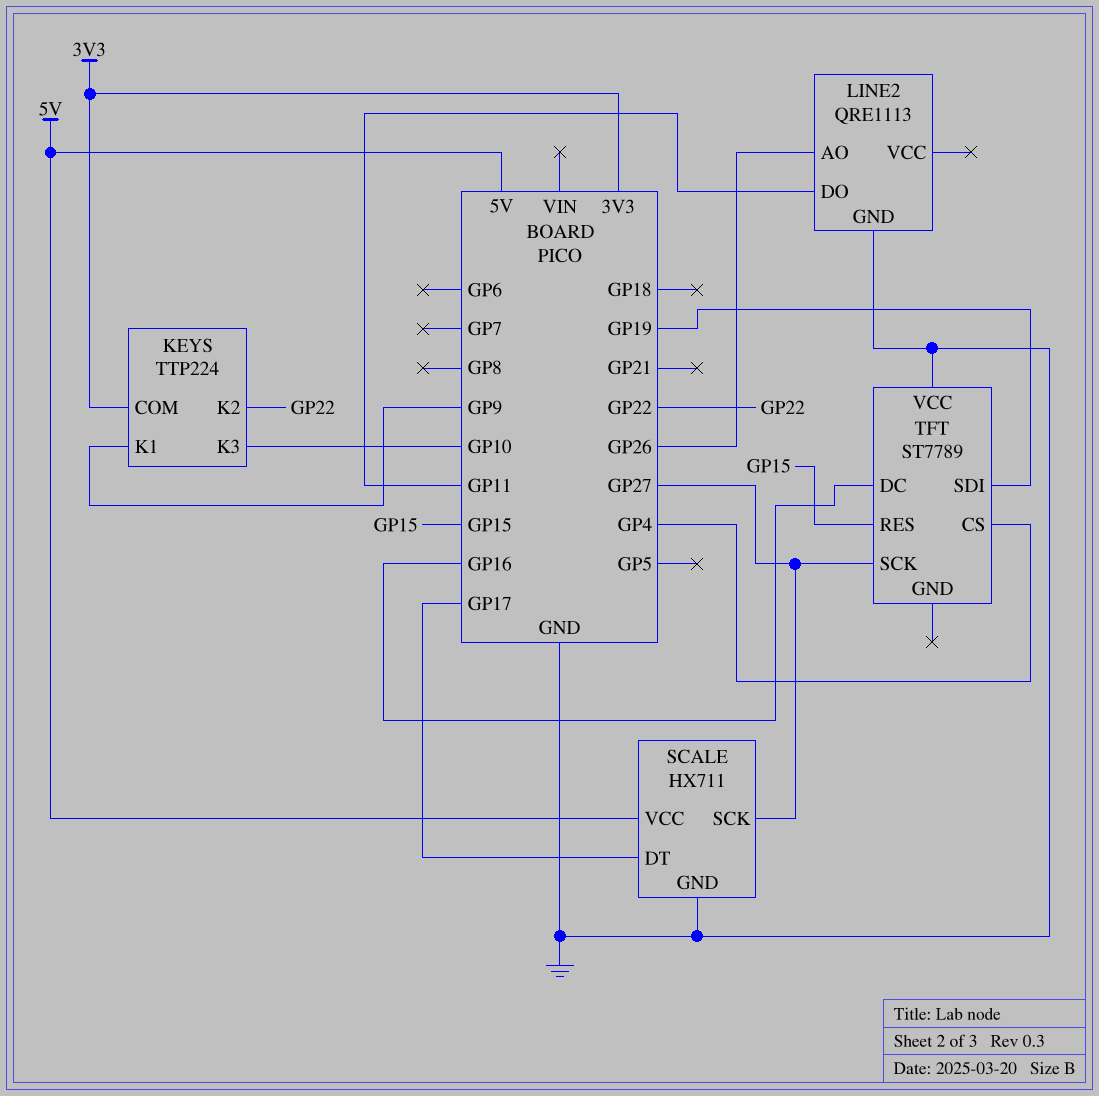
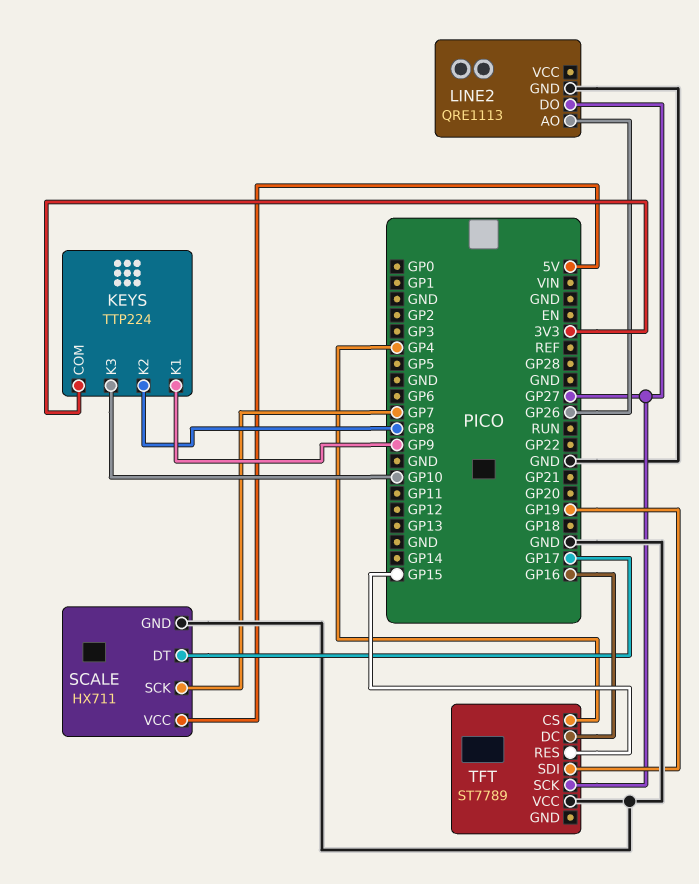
KEYS pin K2: GP22 -> GP8
LINE2 pin DO: GP11 -> GP27
SCALE pin SCK: GP27 -> GP7

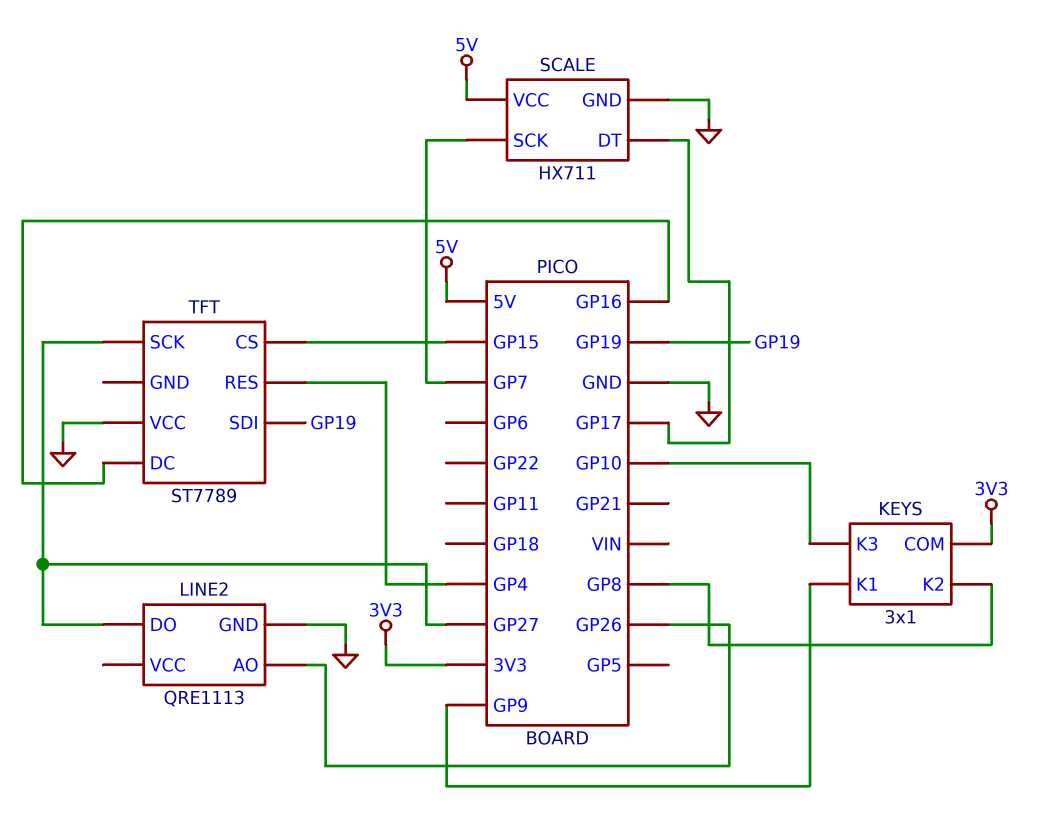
KEYS: TTP224 -> 3x1
TFT pin CS: GP4 -> GP15
TFT pin RES: GP15 -> GP4

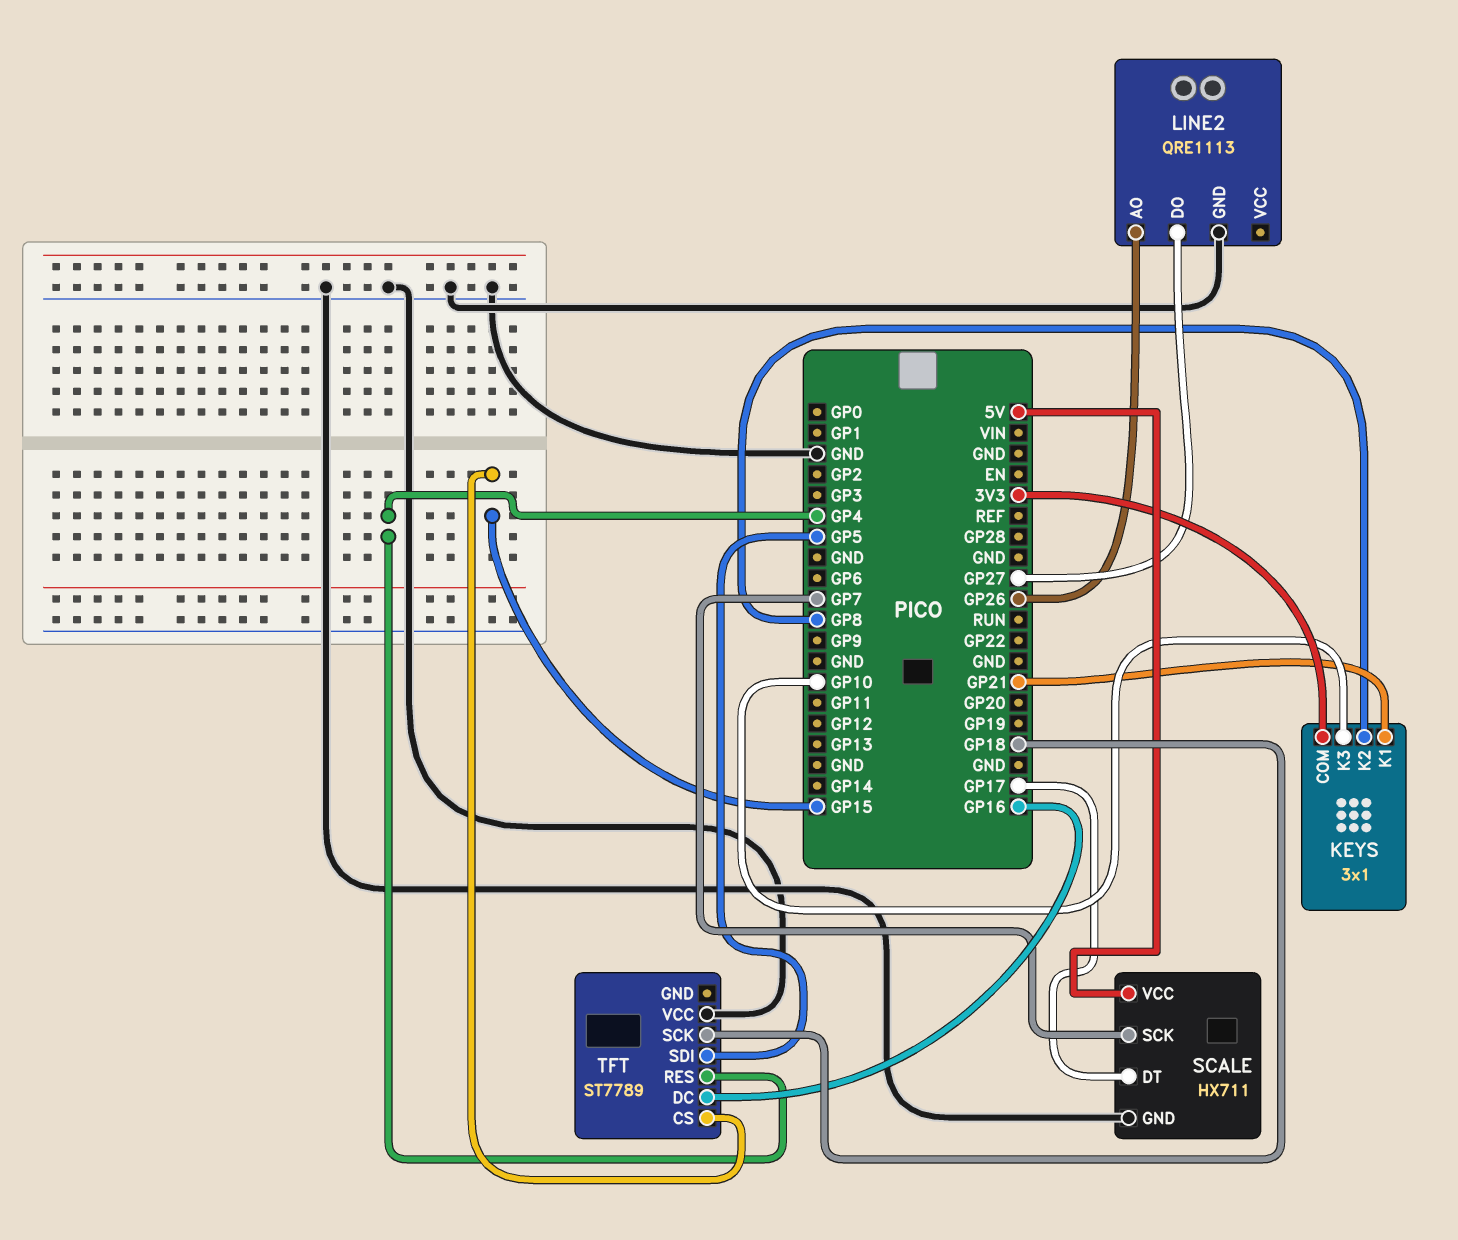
KEYS pin K1: GP9 -> GP21
TFT pin SCK: GP27 -> GP18
TFT pin SDI: GP19 -> GP5

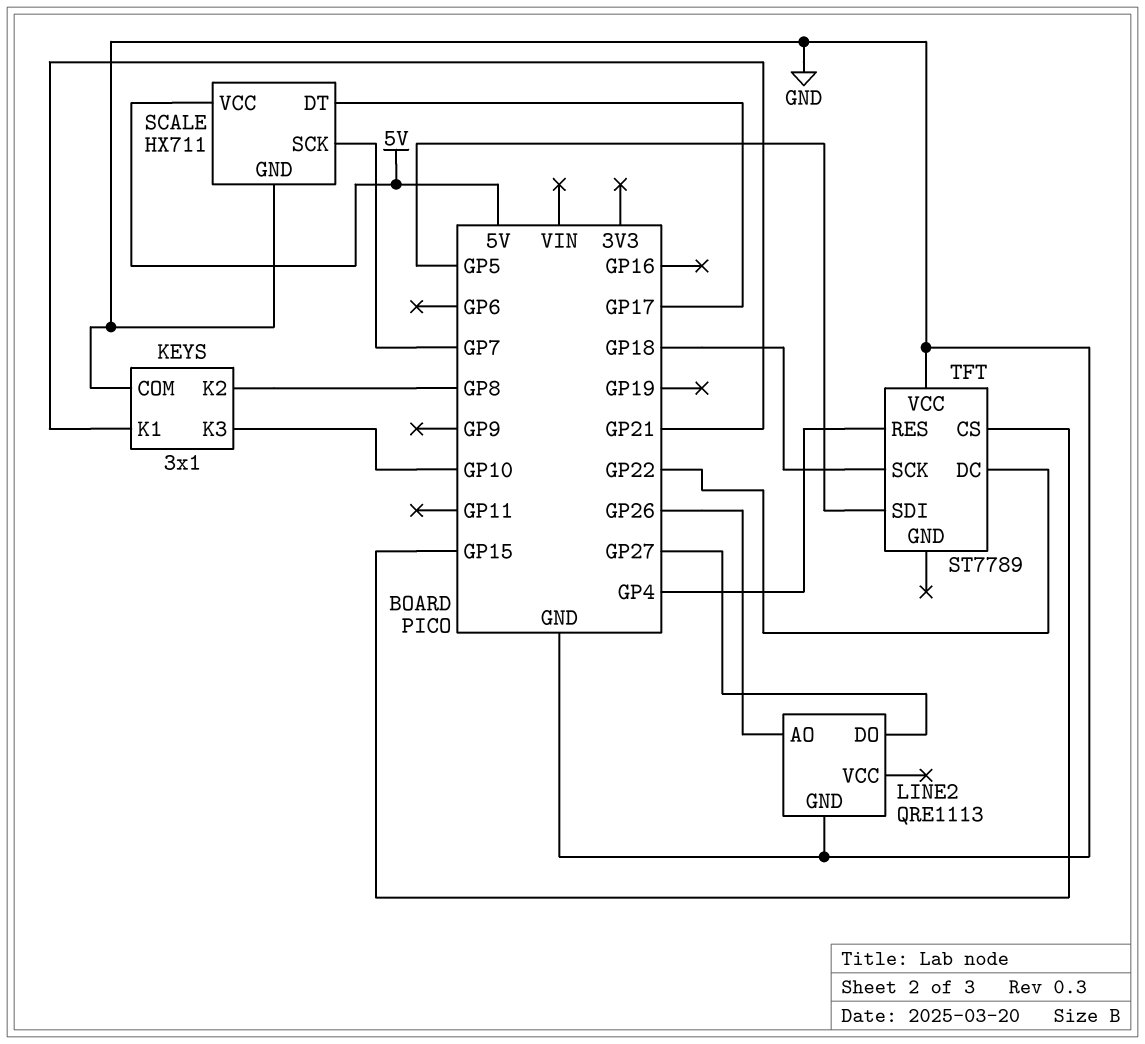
KEYS pin COM: 3V3 -> GND
TFT pin DC: GP16 -> GP22

